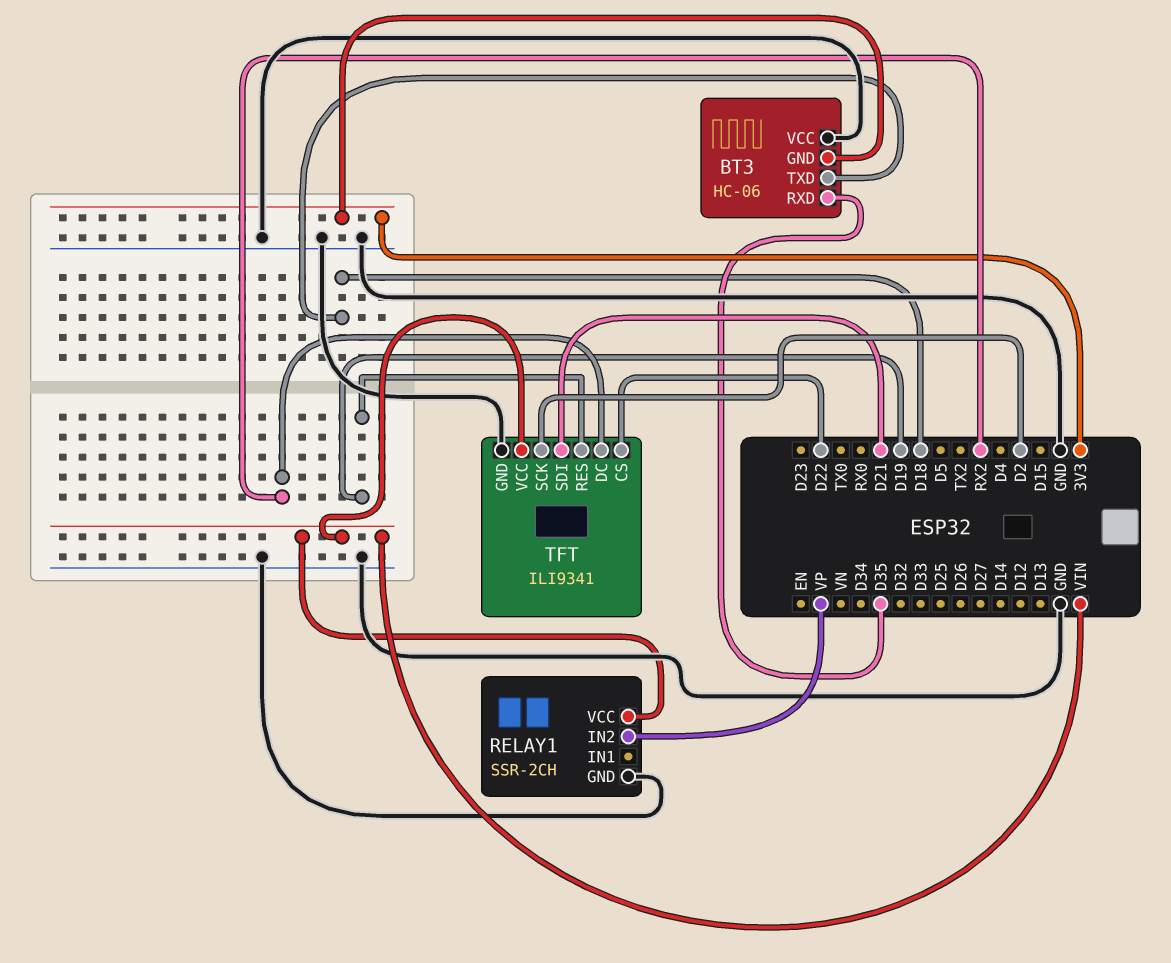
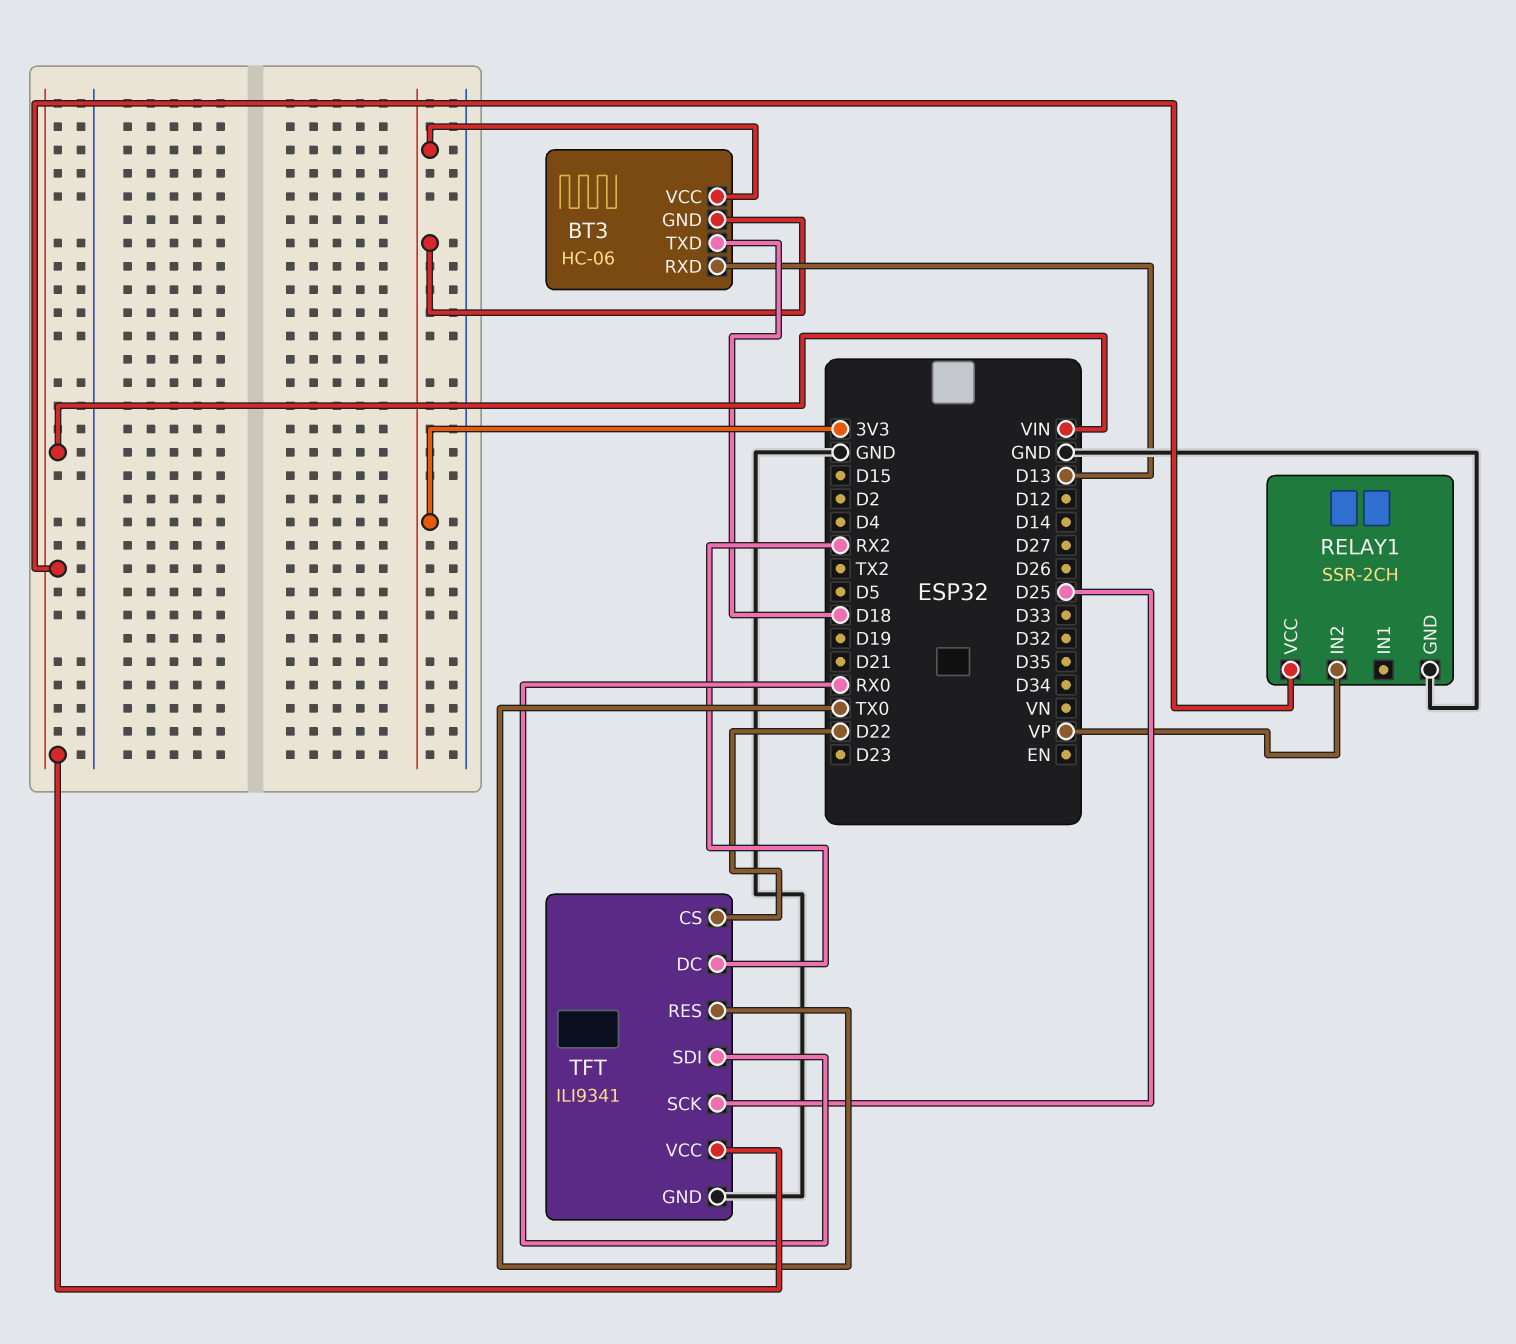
BT3 pin RXD: D35 -> D13
BT3 pin VCC: GND -> 3V3
TFT pin RES: D19 -> TX0
TFT pin SCK: D2 -> D25
TFT pin SDI: D21 -> RX0

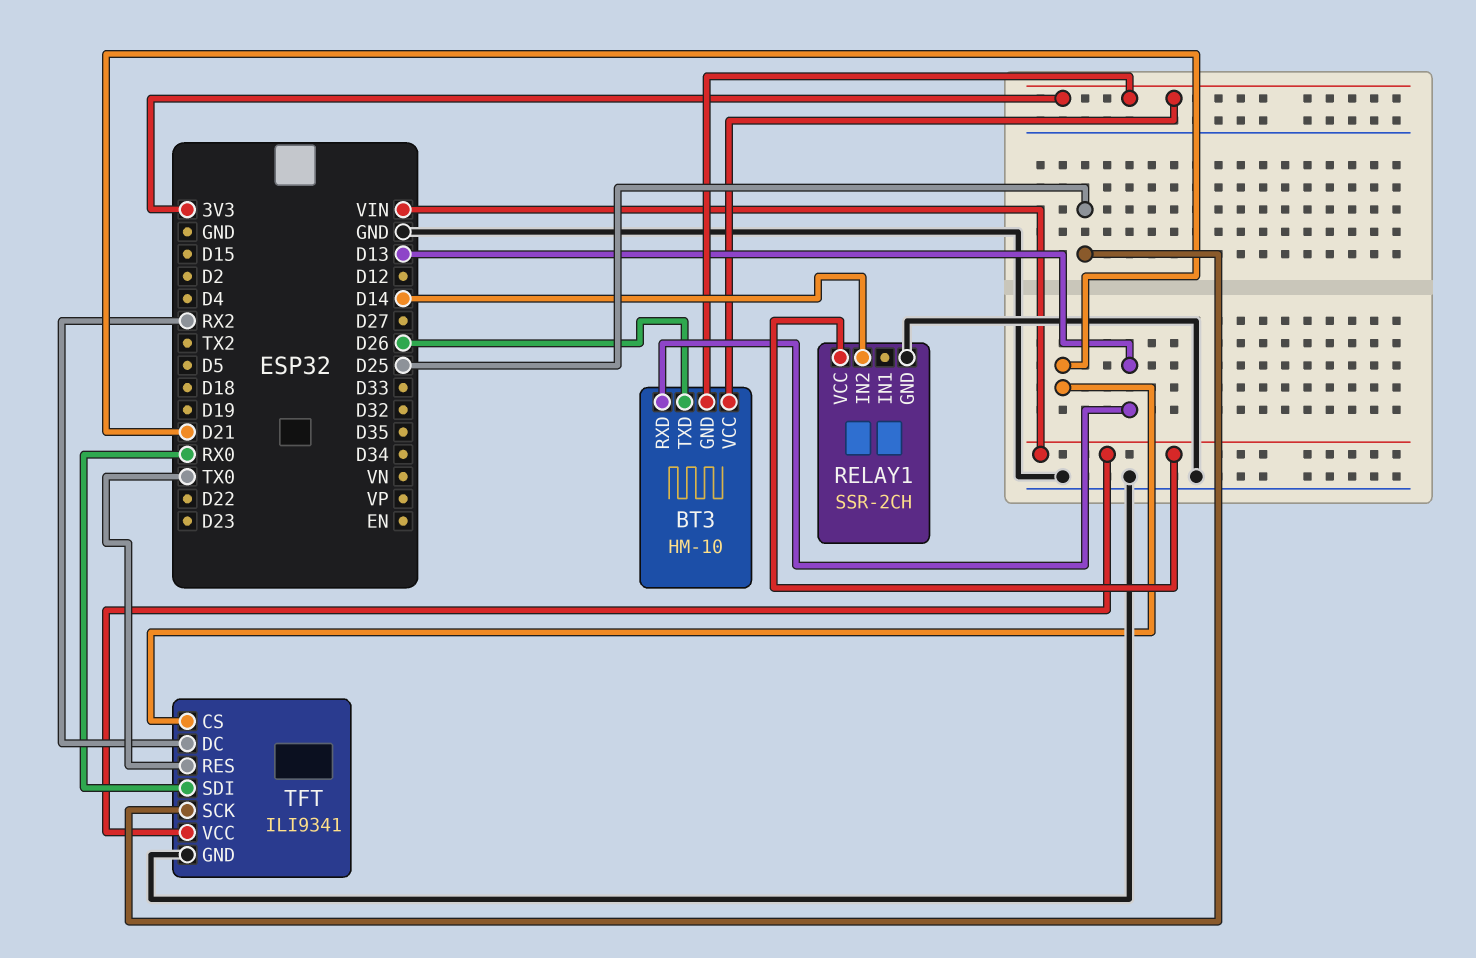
BT3: HC-06 -> HM-10
BT3 pin TXD: D18 -> D26
RELAY1 pin IN2: VP -> D14
TFT pin CS: D22 -> D21

